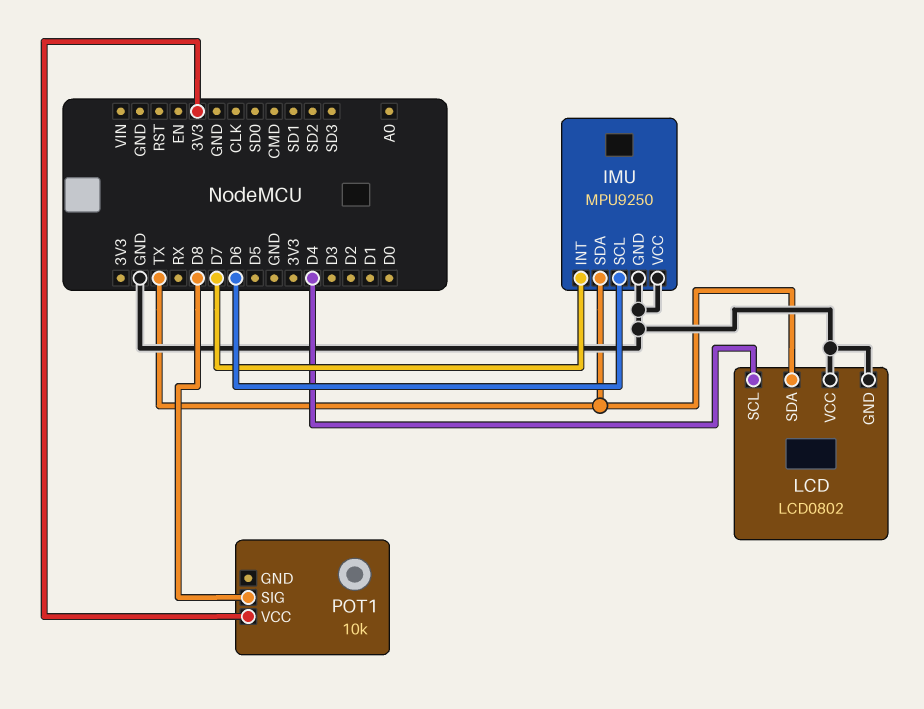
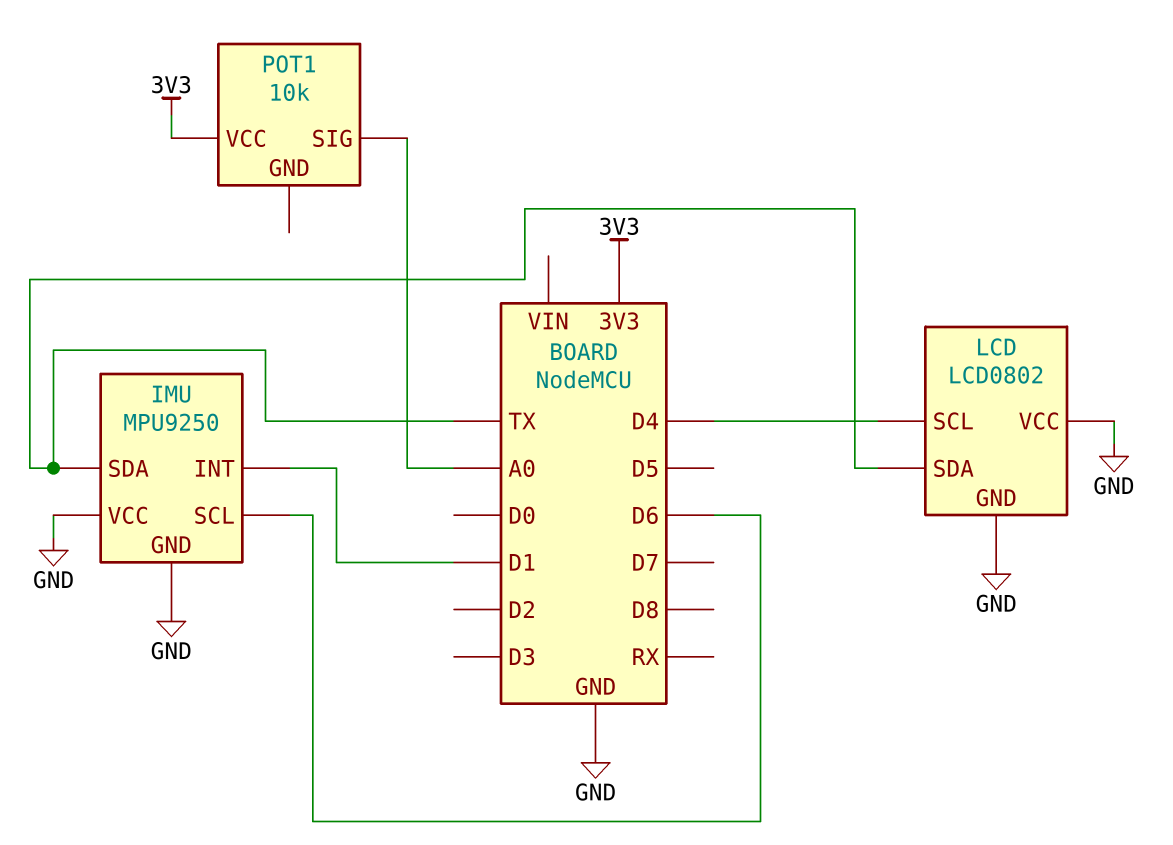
IMU pin INT: D7 -> D1
POT1 pin SIG: D8 -> A0

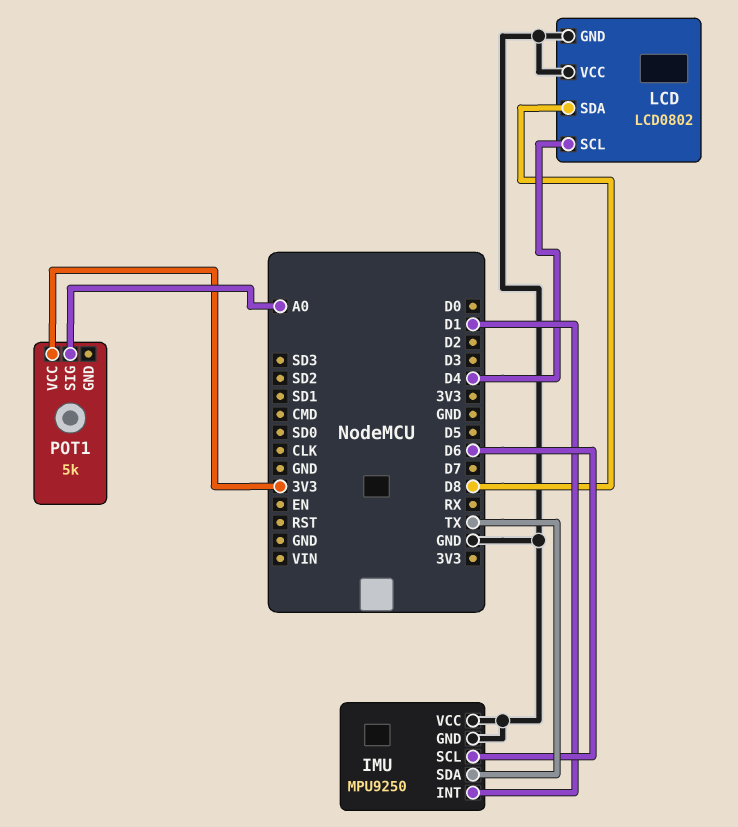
LCD pin SDA: TX -> D8
POT1: 10k -> 5k

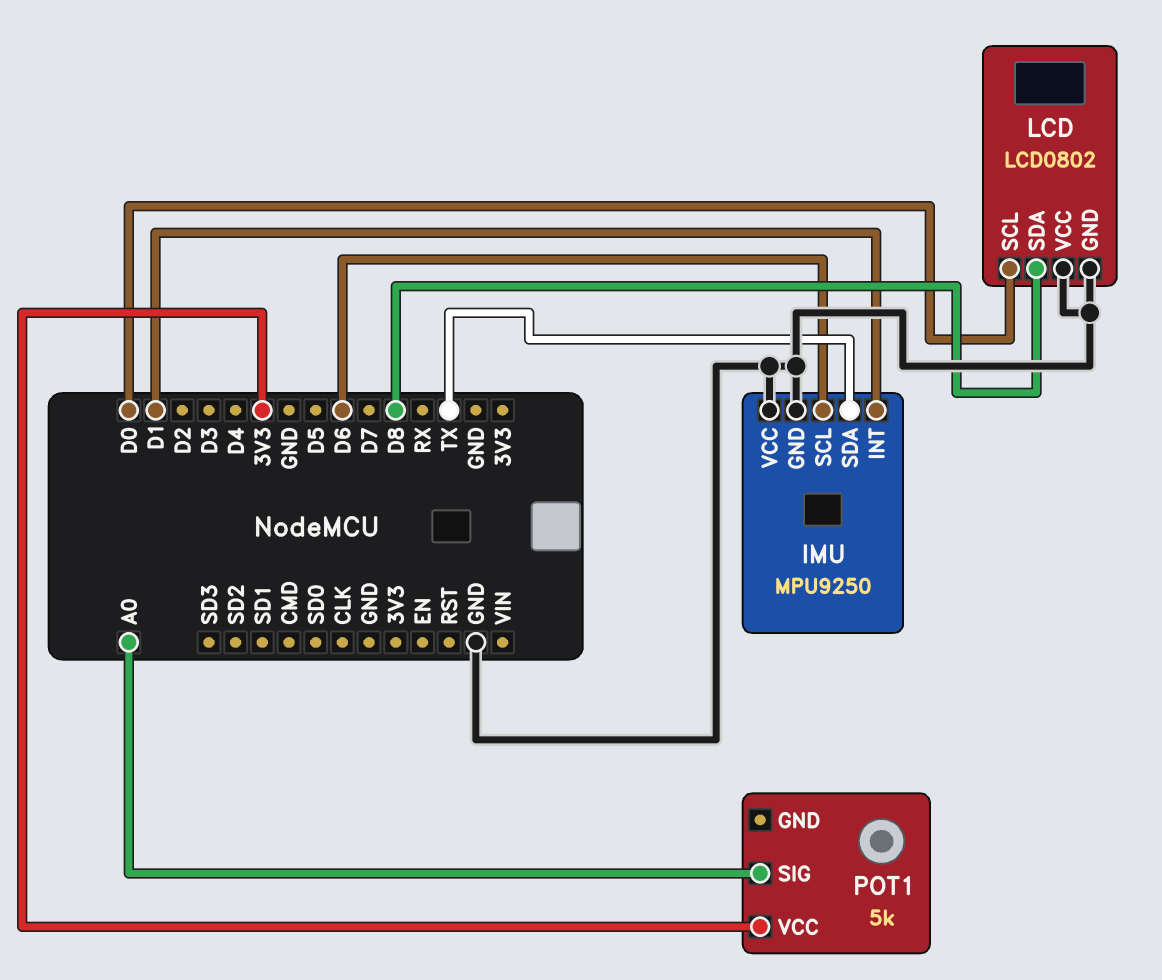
LCD pin SCL: D4 -> D0

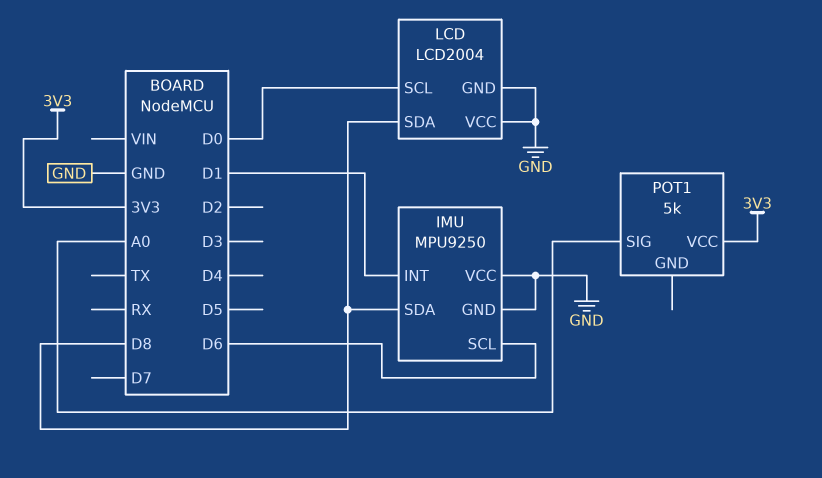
IMU pin SDA: TX -> D8
LCD: LCD0802 -> LCD2004

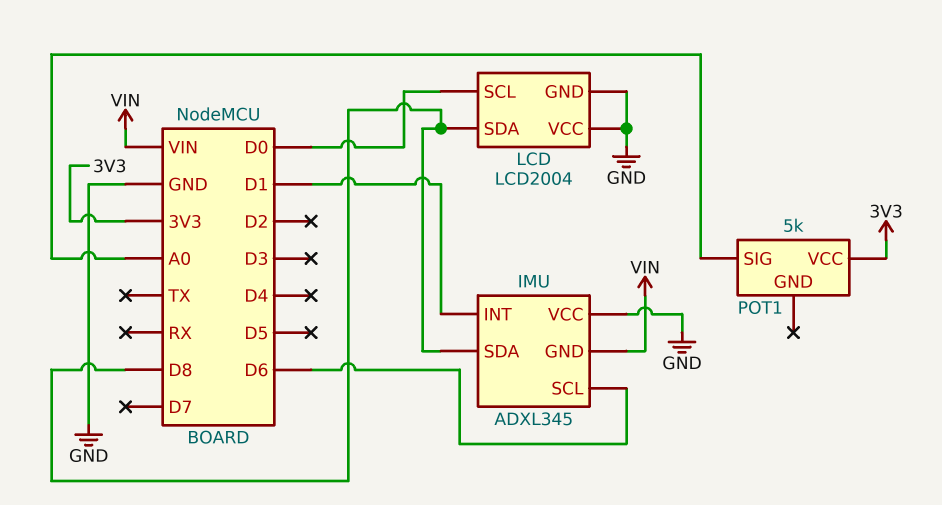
IMU: MPU9250 -> ADXL345
IMU pin GND: GND -> VIN

